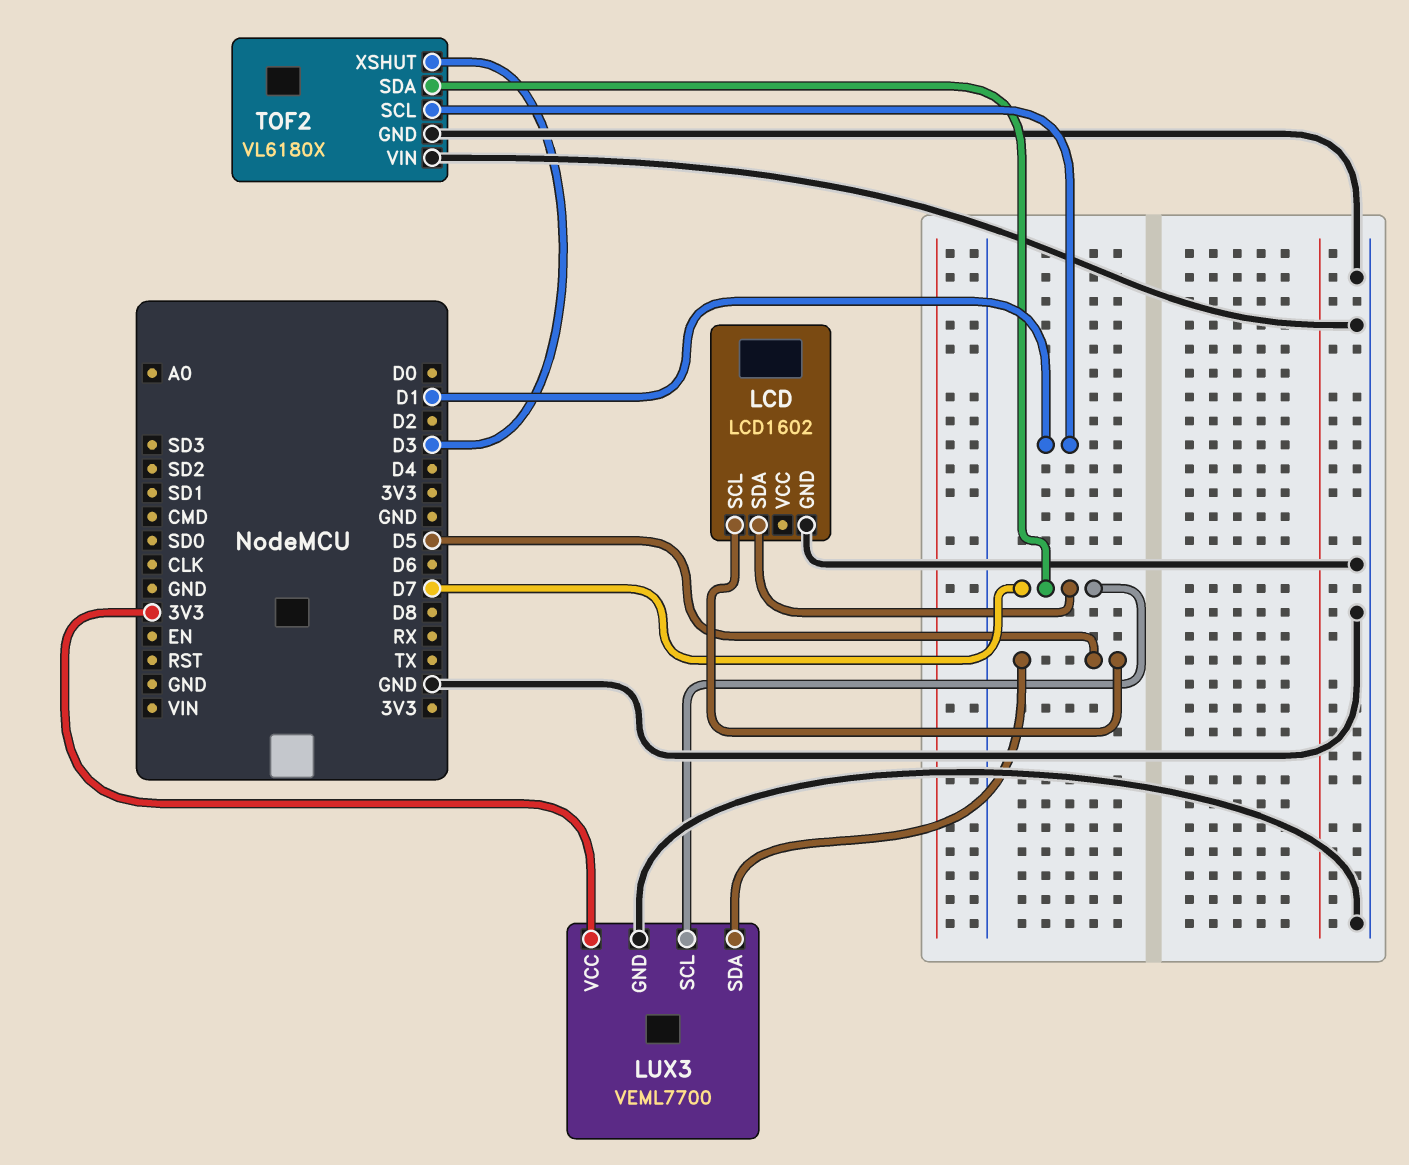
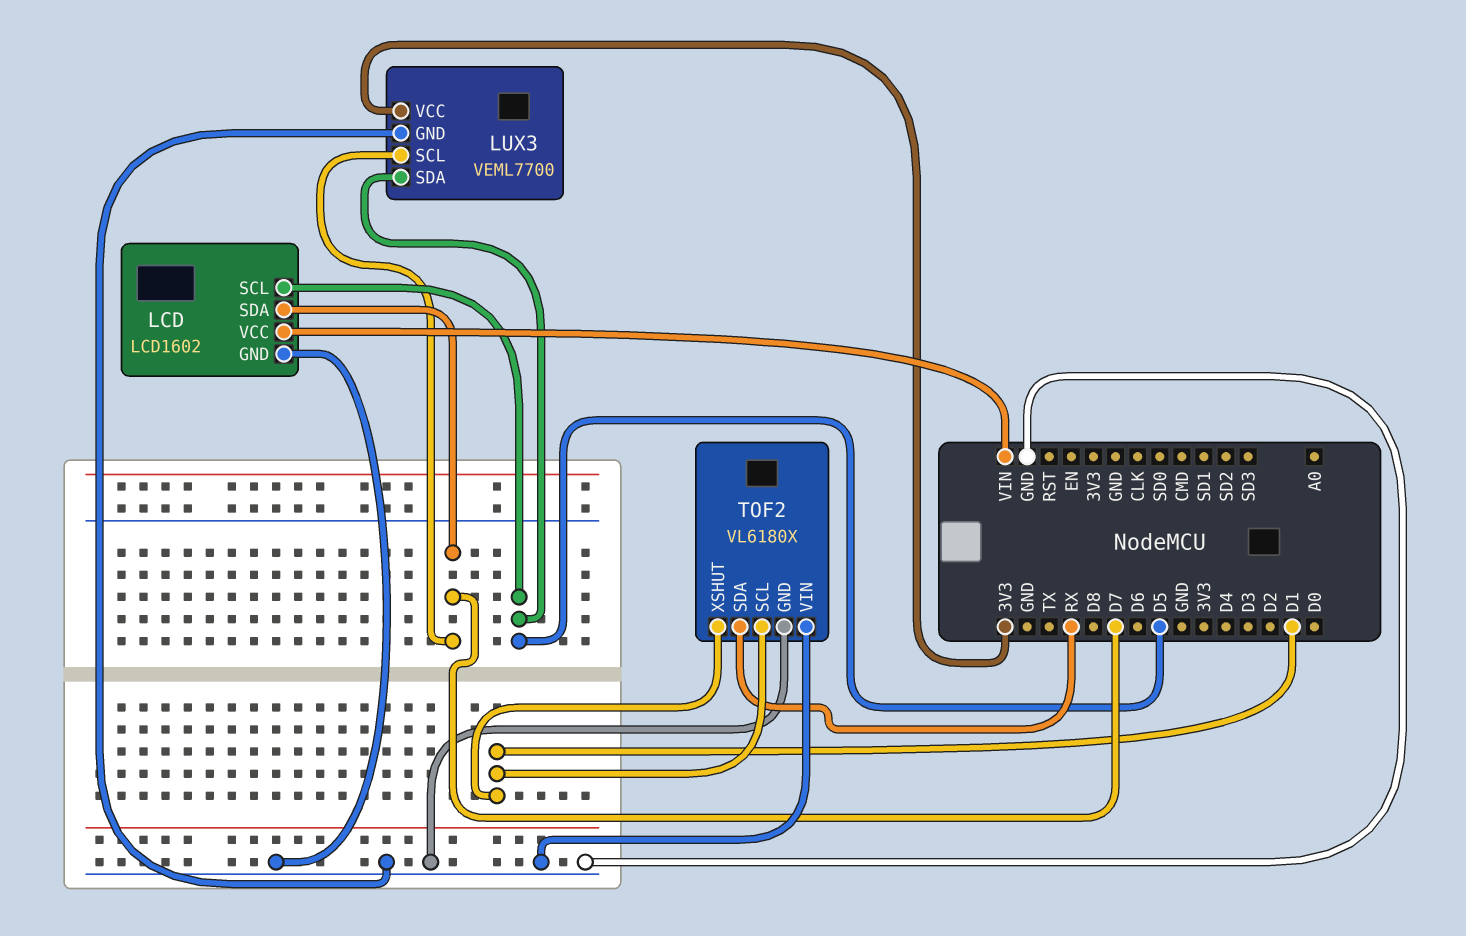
LCD pin VCC: none -> VIN
TOF2 pin SDA: D7 -> RX
TOF2 pin XSHUT: D3 -> D1

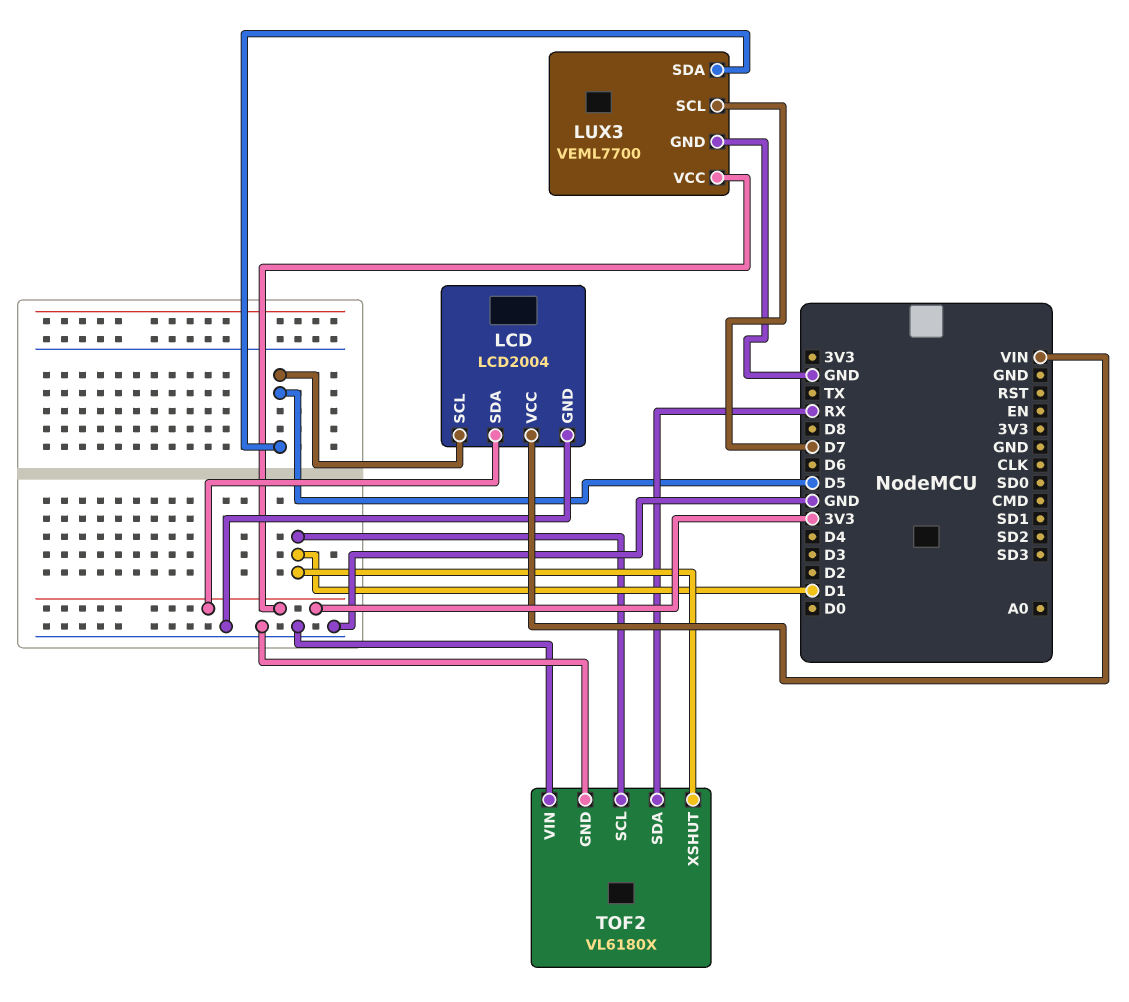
LCD: LCD1602 -> LCD2004
LCD pin SDA: D7 -> 3V3

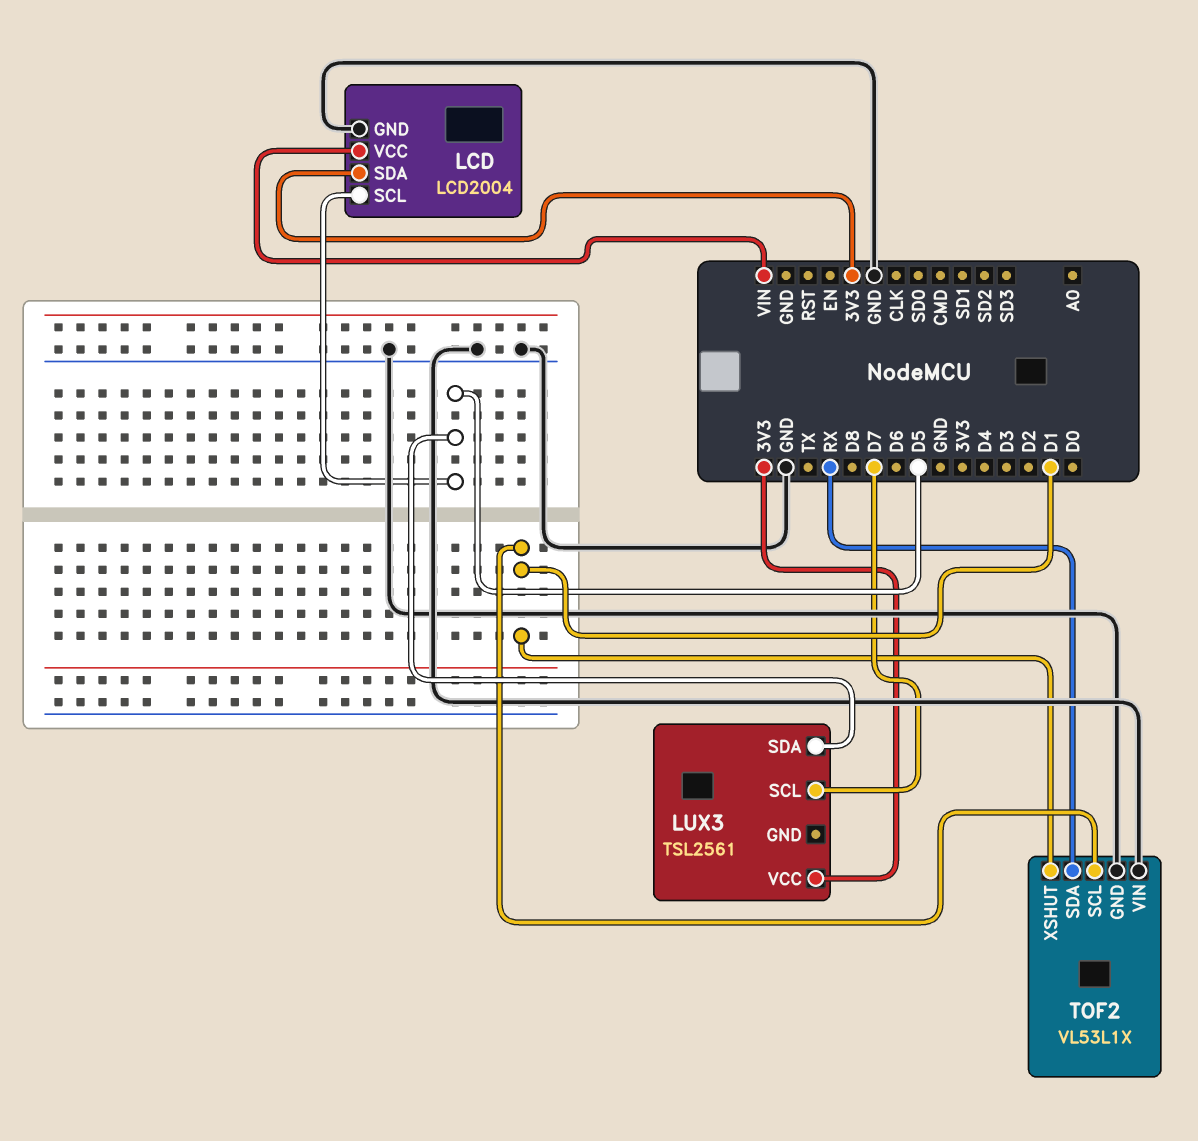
LUX3: VEML7700 -> TSL2561
LUX3 pin GND: GND -> none
TOF2: VL6180X -> VL53L1X

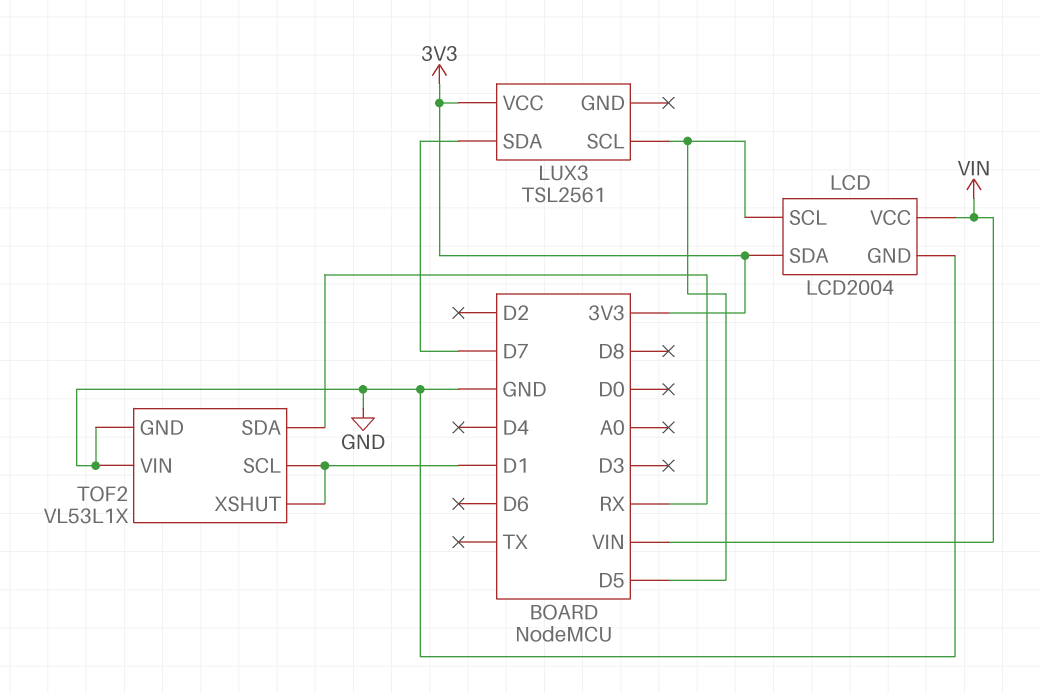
LUX3 pin SCL: D7 -> D5
LUX3 pin SDA: D5 -> D7

